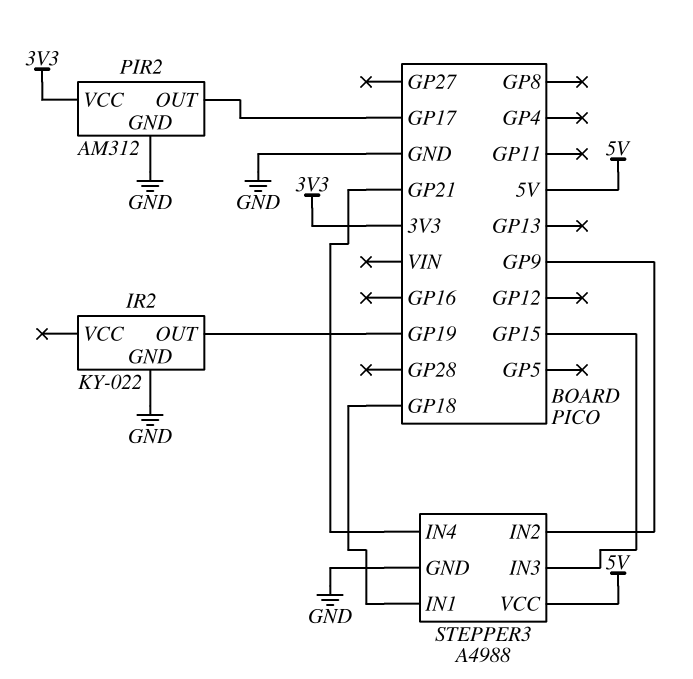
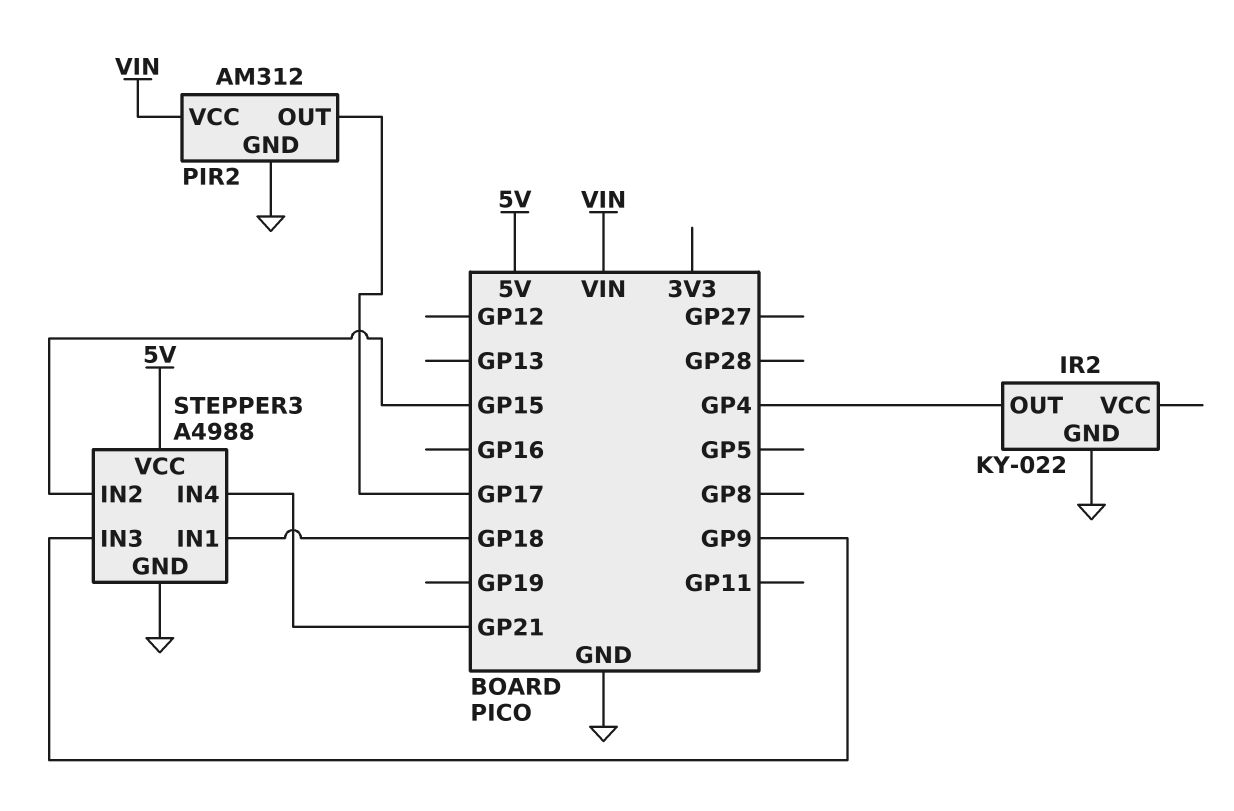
IR2 pin OUT: GP19 -> GP4
PIR2 pin VCC: 3V3 -> VIN
STEPPER3 pin IN2: GP9 -> GP15
STEPPER3 pin IN3: GP15 -> GP9

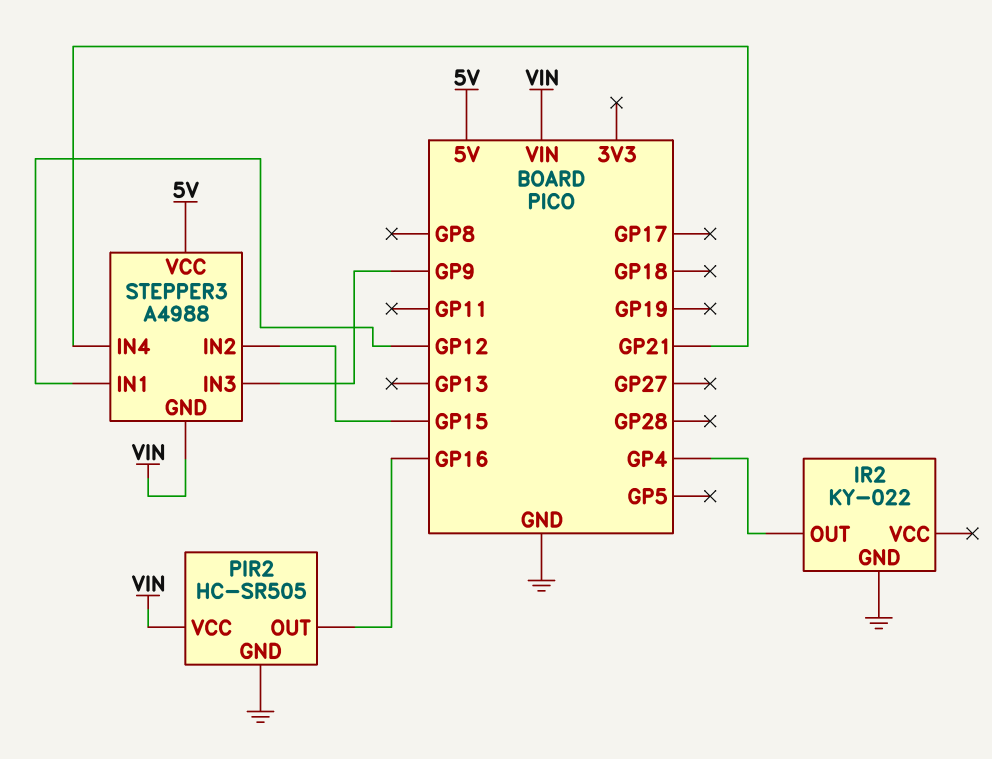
PIR2: AM312 -> HC-SR505
PIR2 pin OUT: GP17 -> GP16
STEPPER3 pin GND: GND -> VIN
STEPPER3 pin IN1: GP18 -> GP12

